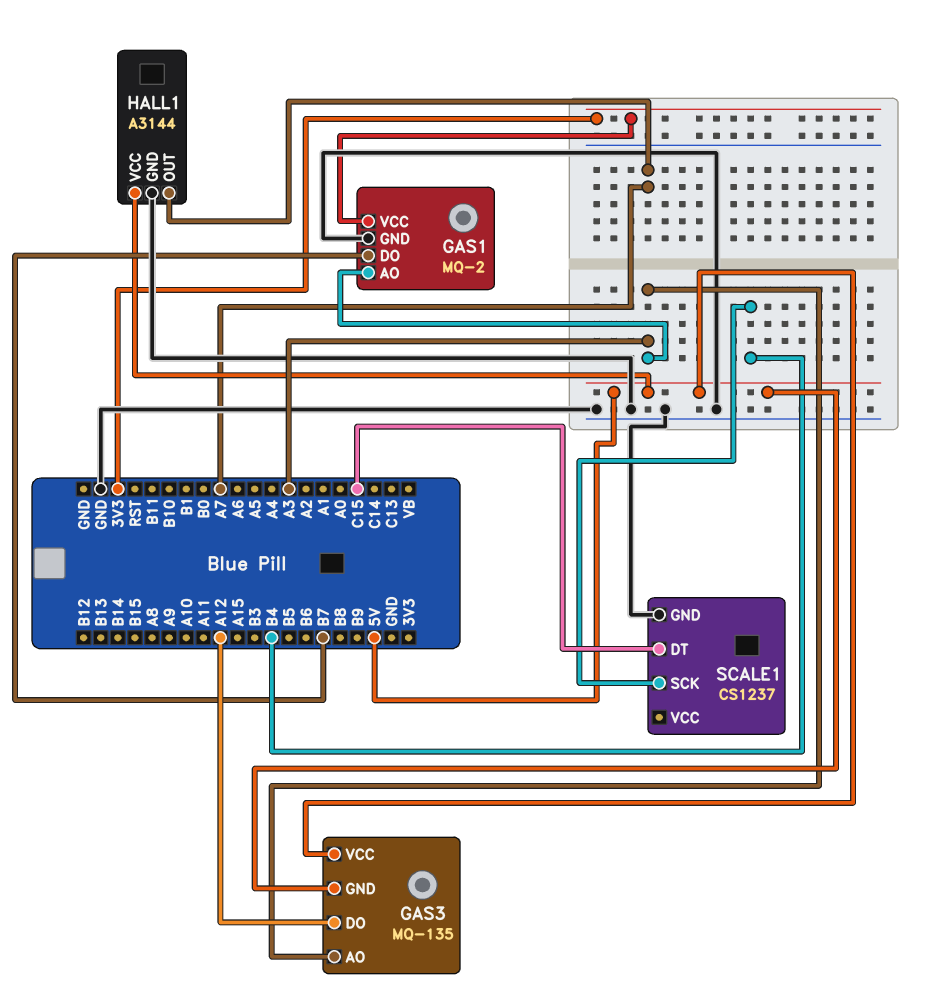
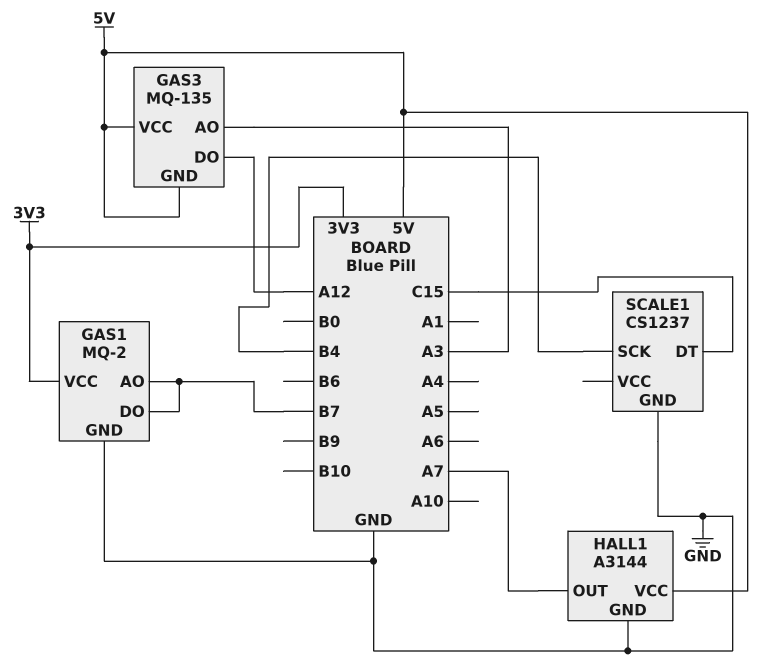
GAS1 pin AO: A3 -> B7

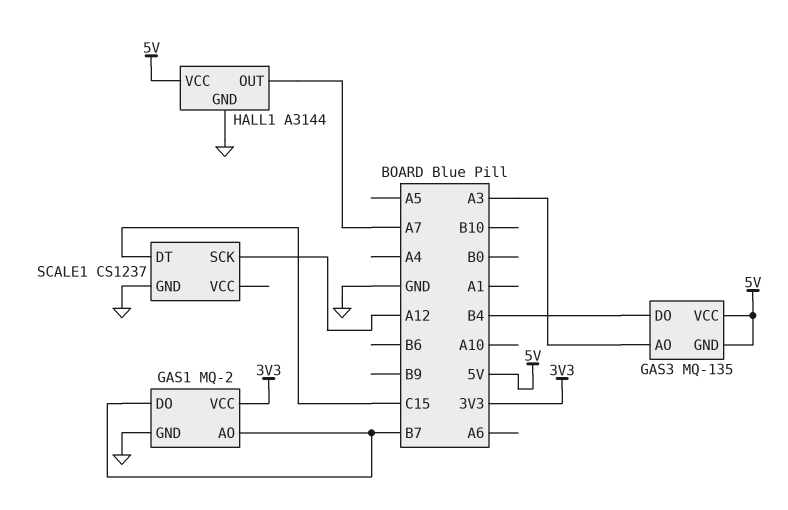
GAS3 pin DO: A12 -> B4
SCALE1 pin SCK: B4 -> A12

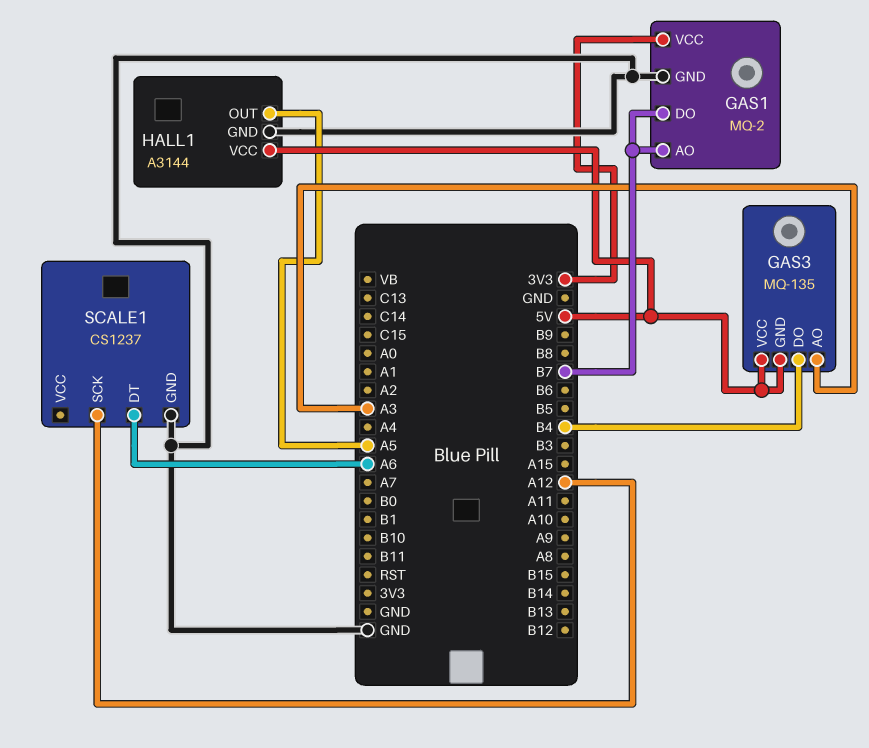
HALL1 pin OUT: A7 -> A5
SCALE1 pin DT: C15 -> A6

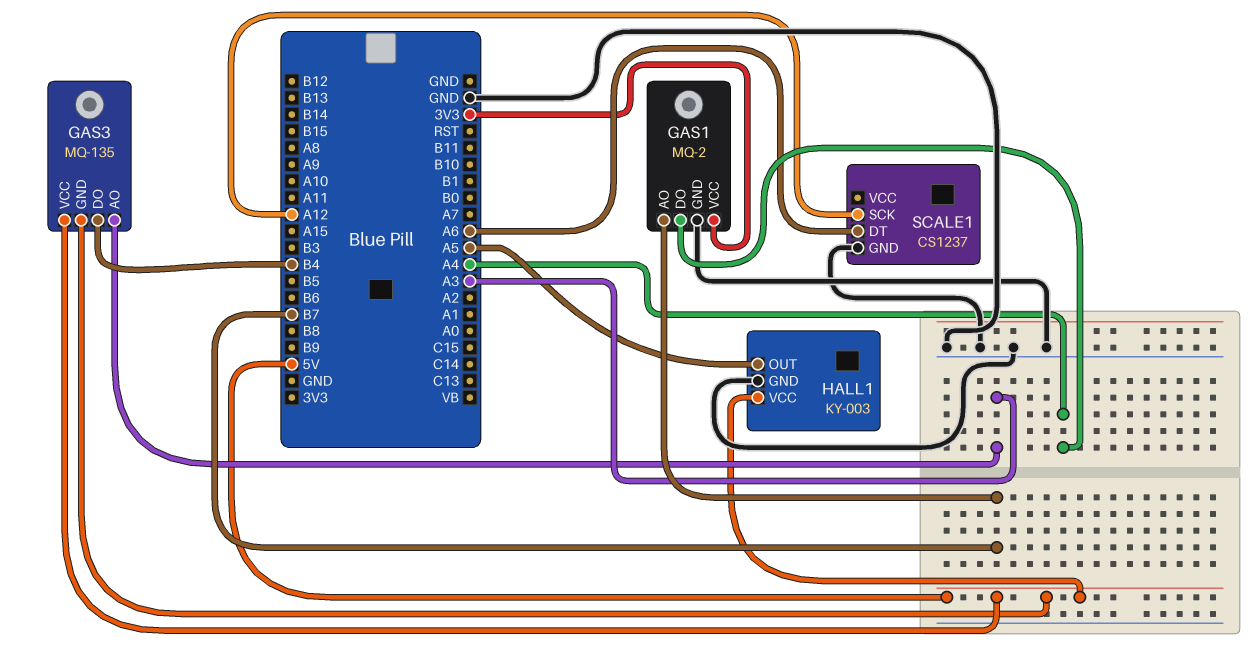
GAS1 pin DO: B7 -> A4
HALL1: A3144 -> KY-003

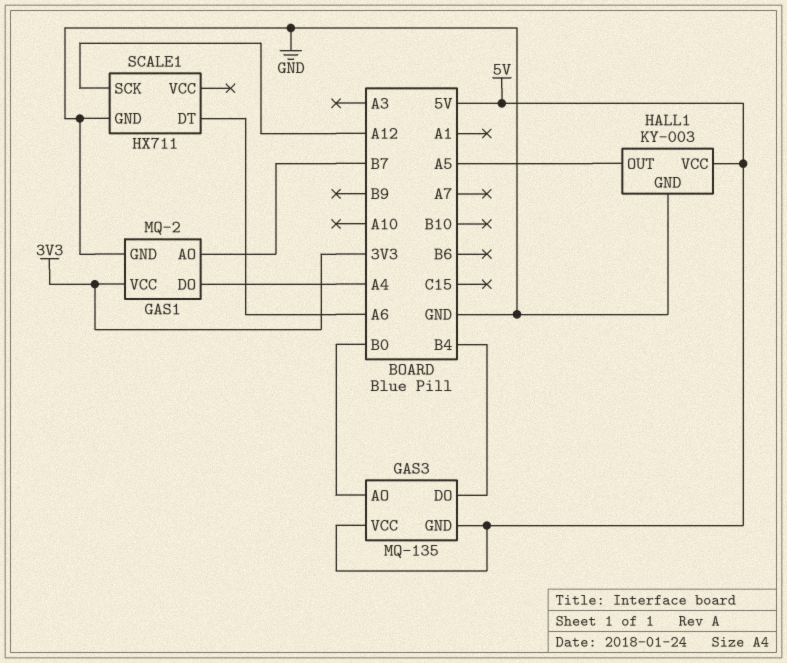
GAS3 pin AO: A3 -> B0
SCALE1: CS1237 -> HX711

